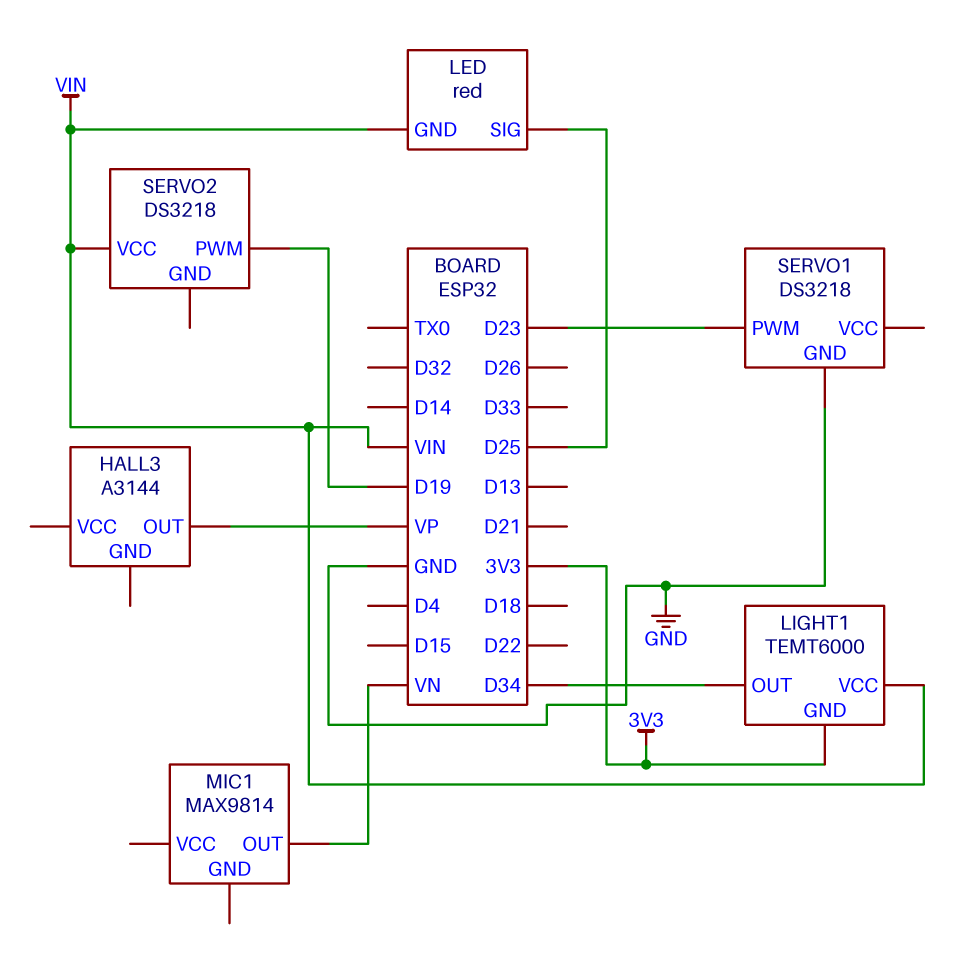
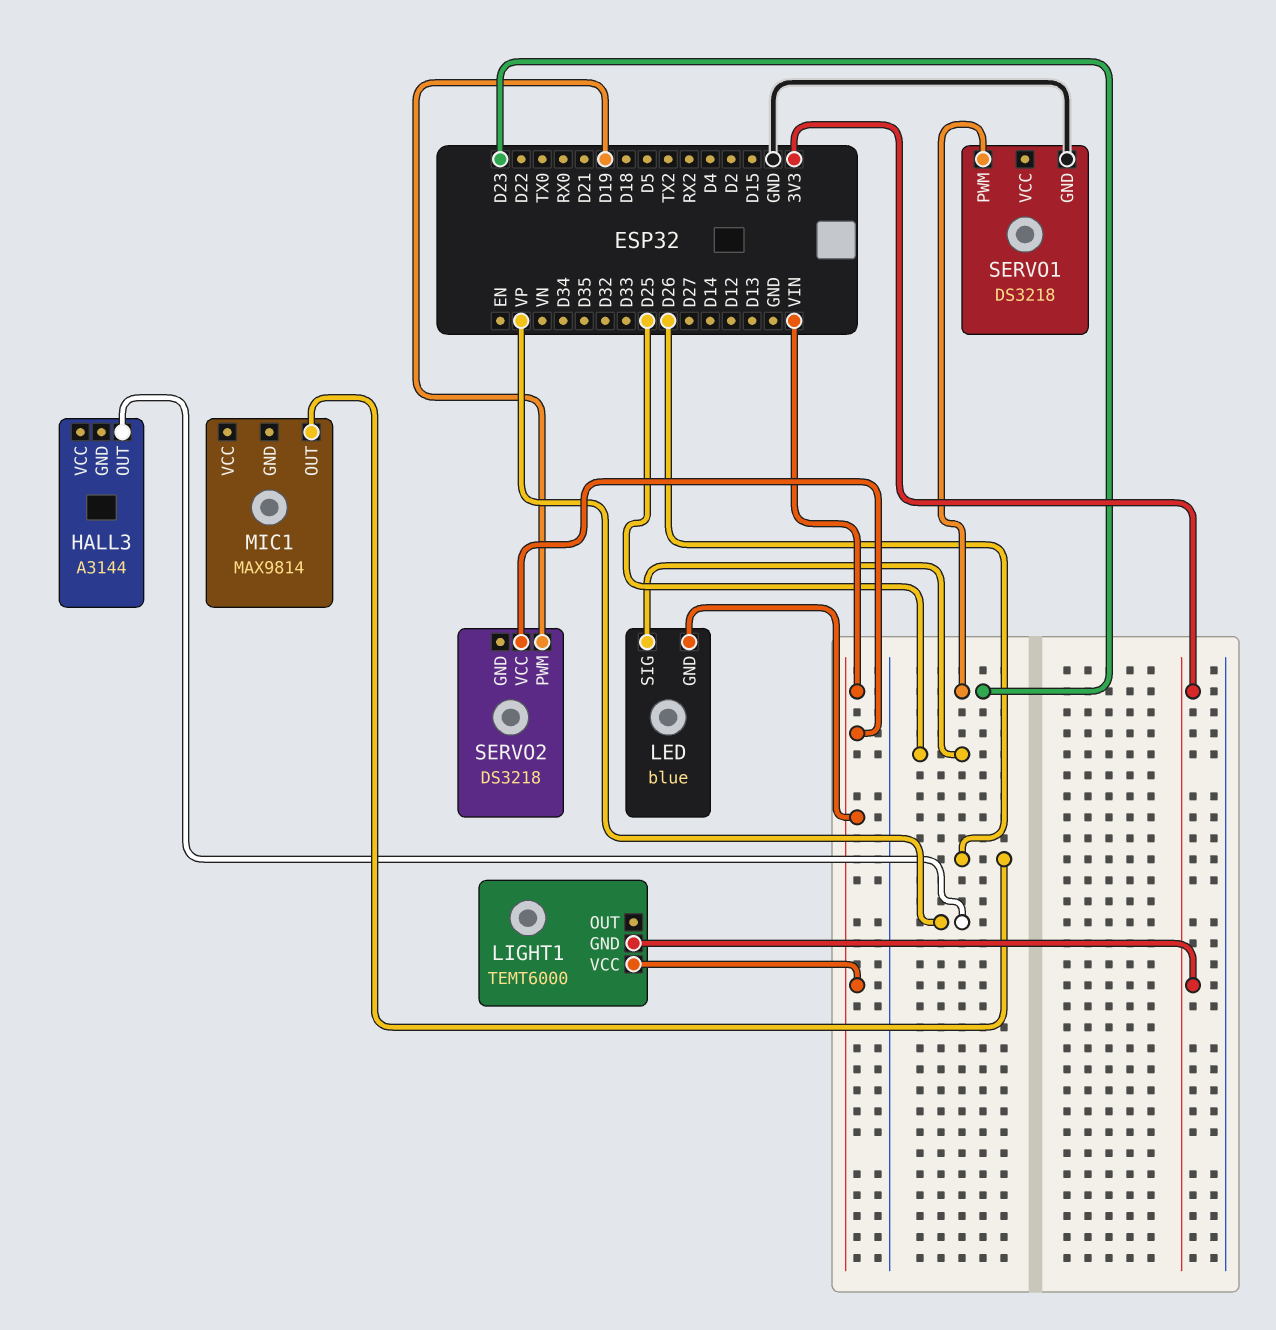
LED: red -> blue
LIGHT1 pin OUT: D34 -> none
MIC1 pin OUT: VN -> D26

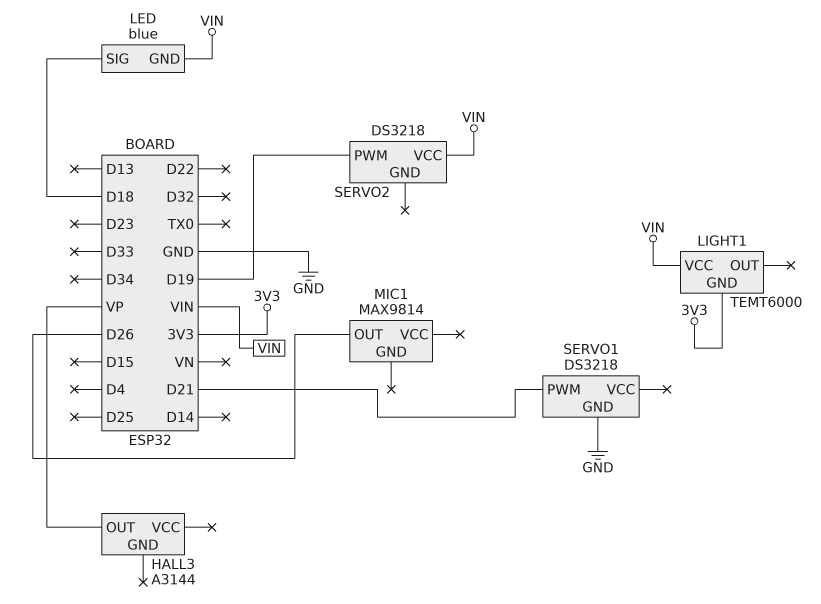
LED pin SIG: D25 -> D18
SERVO1 pin PWM: D23 -> D21

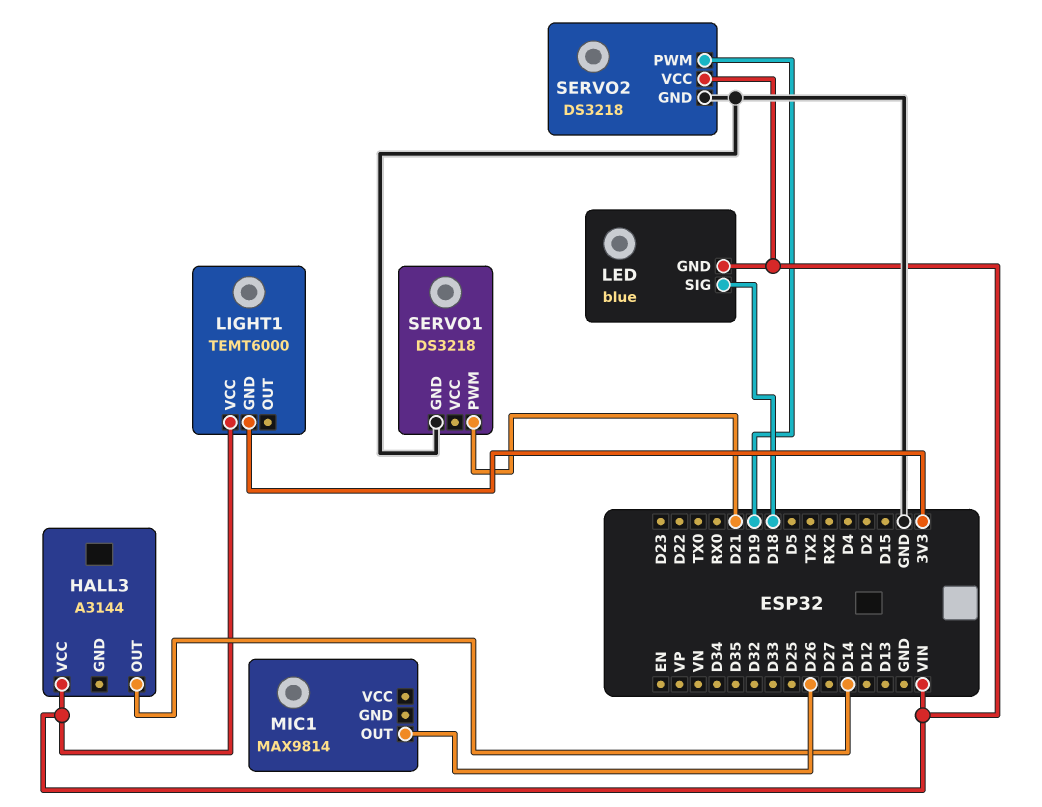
HALL3 pin OUT: VP -> D14
HALL3 pin VCC: none -> VIN
SERVO2 pin GND: none -> GND

